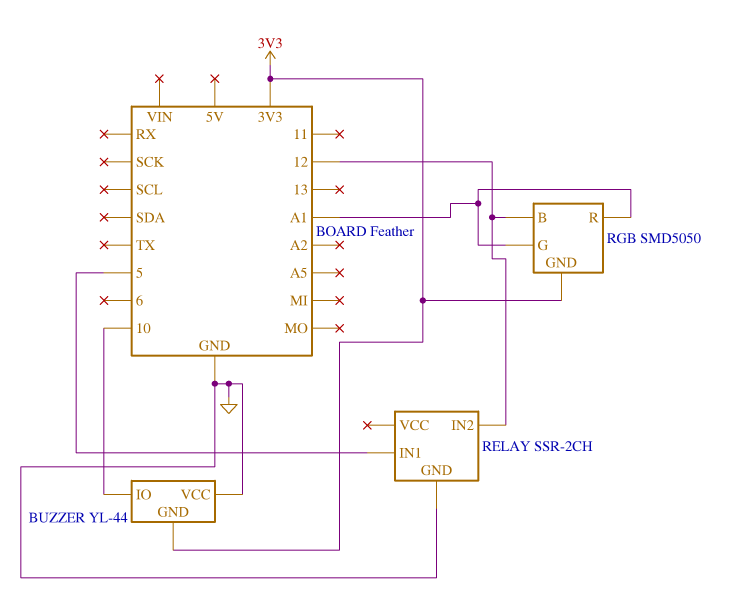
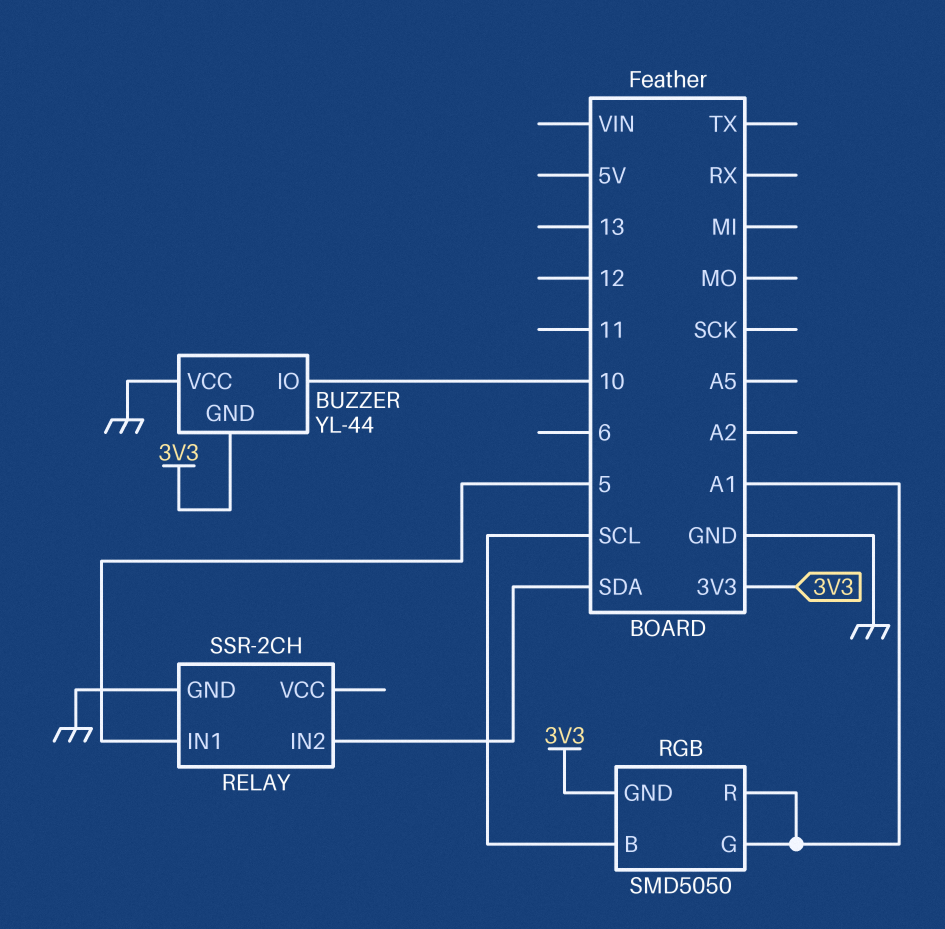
RELAY pin IN2: 12 -> SDA
RGB pin B: 12 -> SCL

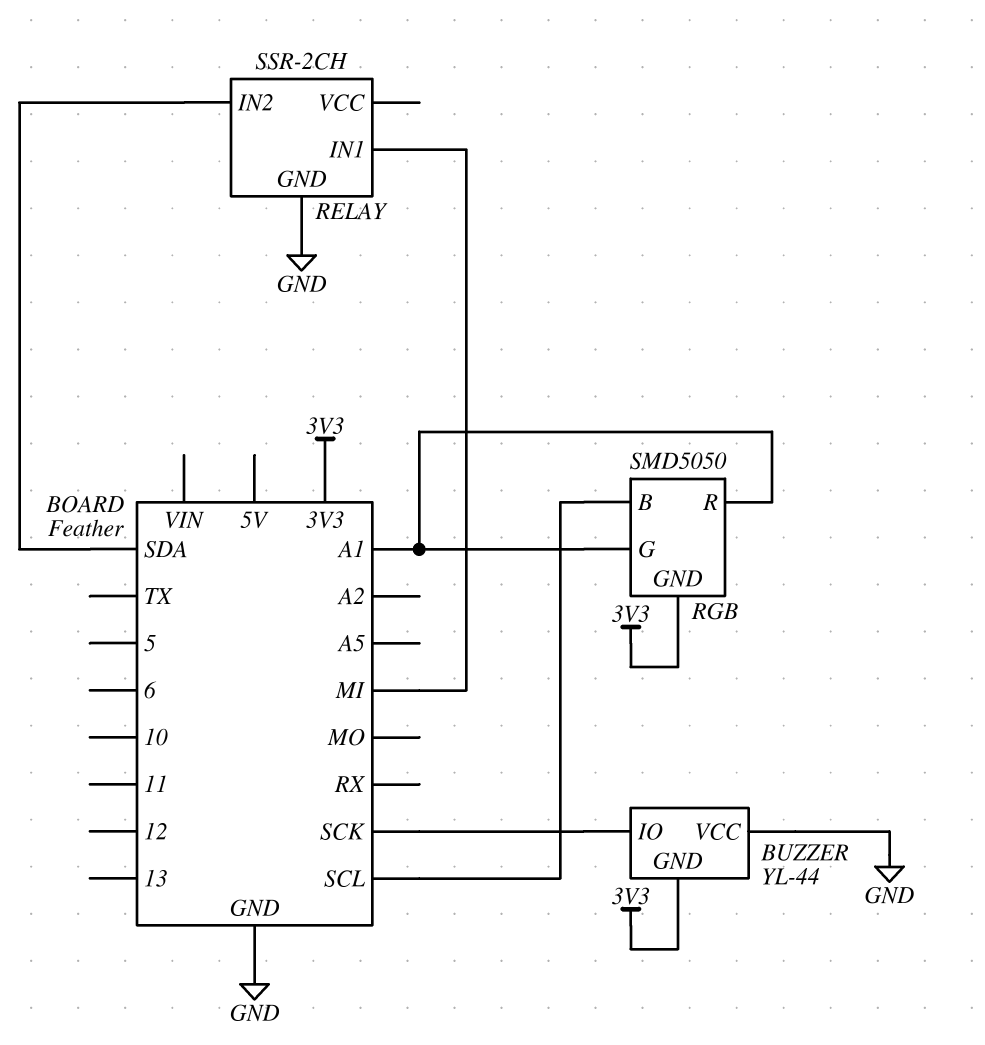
BUZZER pin IO: 10 -> SCK
RELAY pin IN1: 5 -> MI

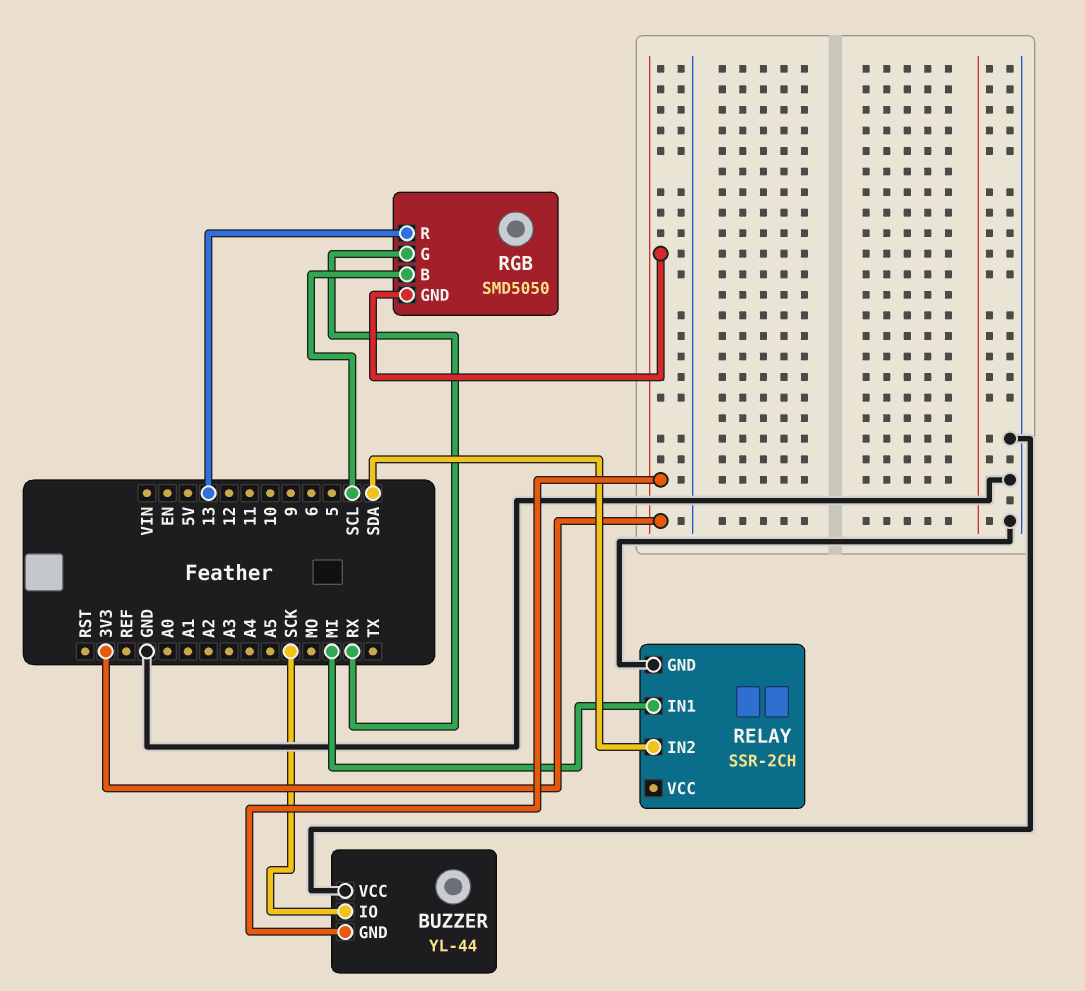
RGB pin G: A1 -> RX
RGB pin R: A1 -> 13

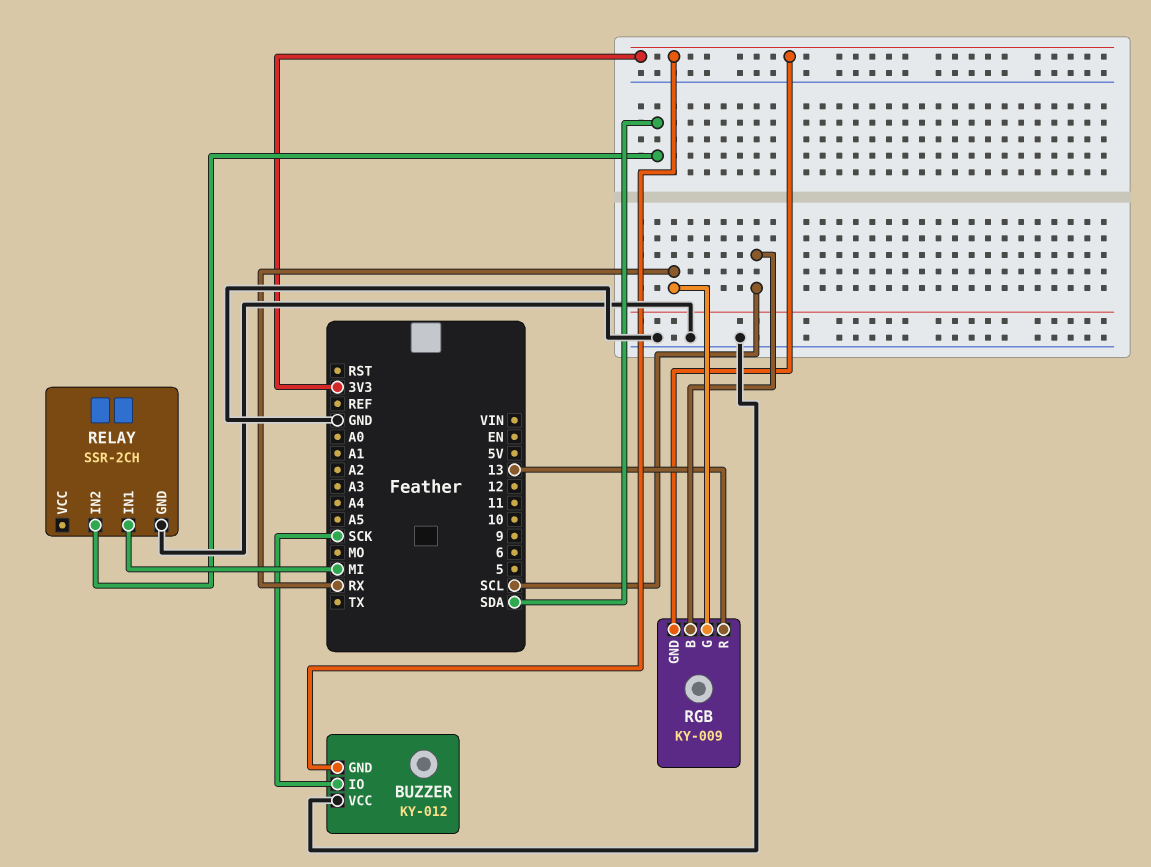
BUZZER: YL-44 -> KY-012
RGB: SMD5050 -> KY-009

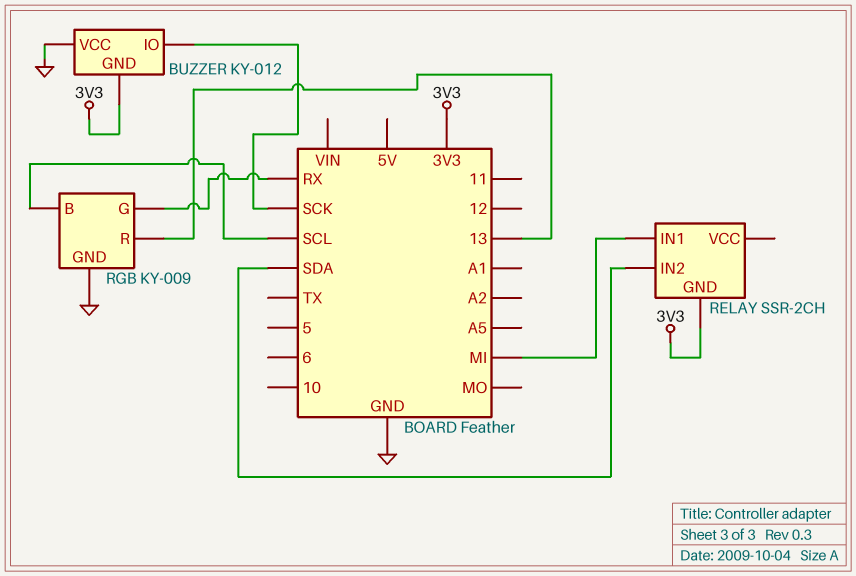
RELAY pin GND: GND -> 3V3
RGB pin GND: 3V3 -> GND

